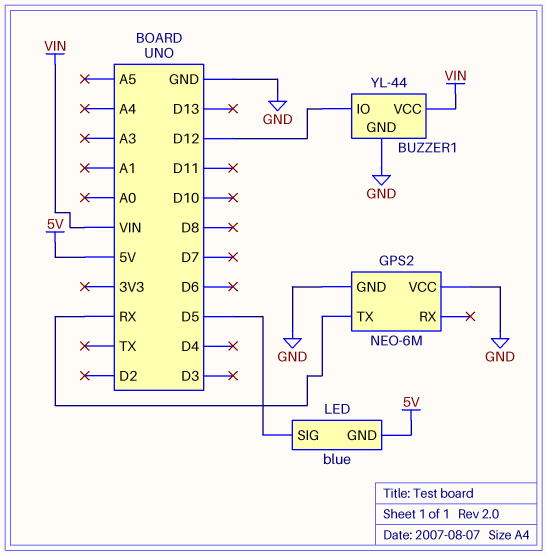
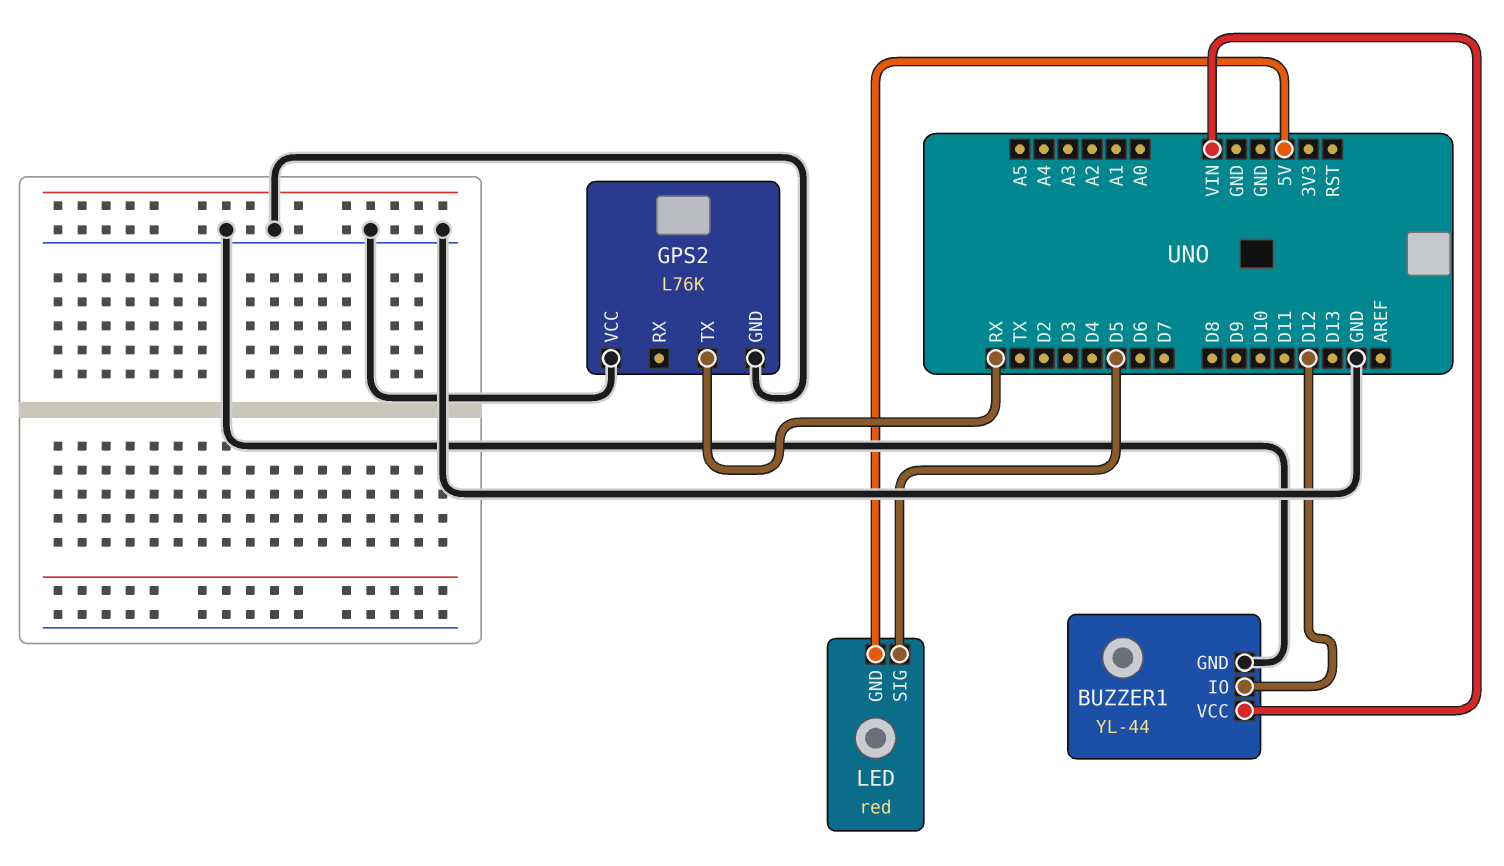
GPS2: NEO-6M -> L76K
LED: blue -> red

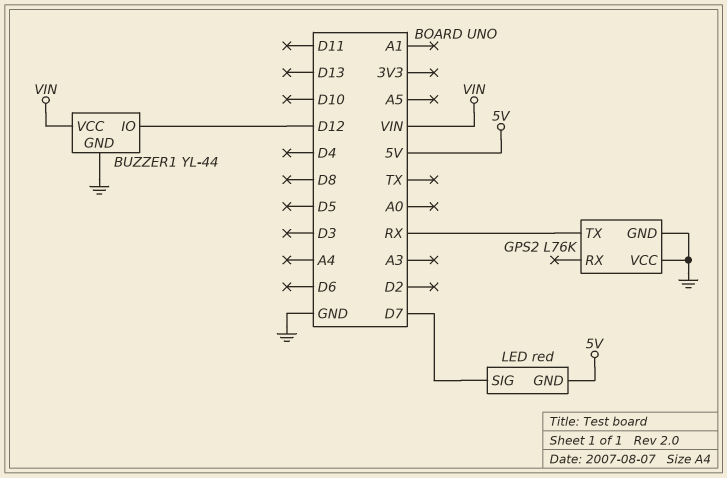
LED pin SIG: D5 -> D7

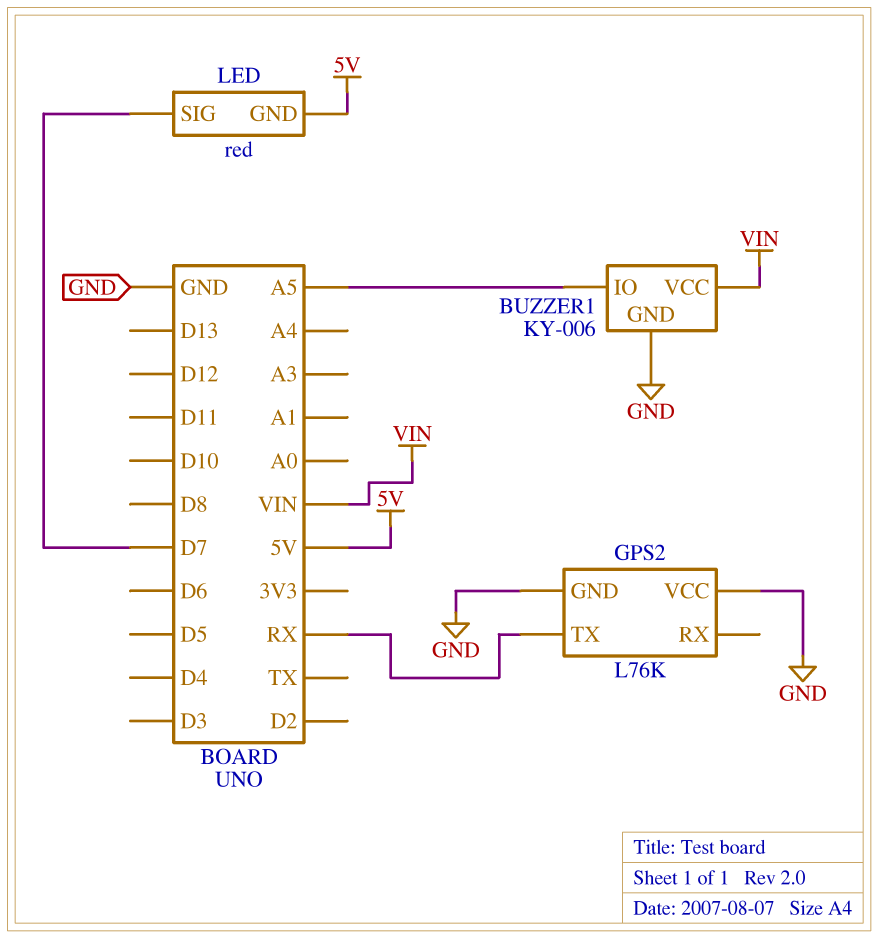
BUZZER1: YL-44 -> KY-006
BUZZER1 pin IO: D12 -> A5

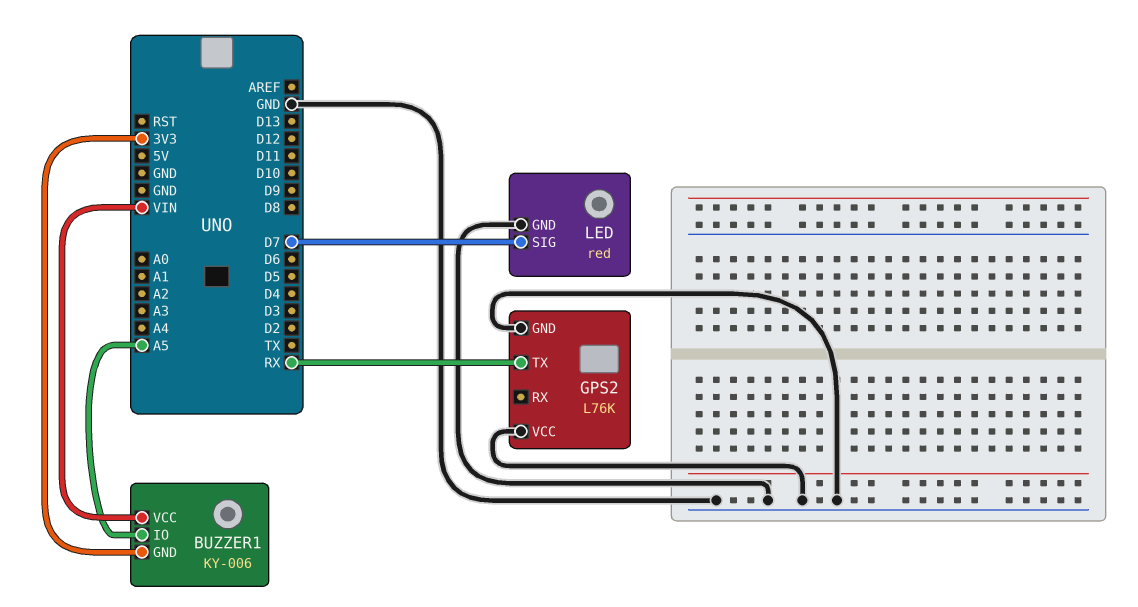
BUZZER1 pin GND: GND -> 3V3
LED pin GND: 5V -> GND

